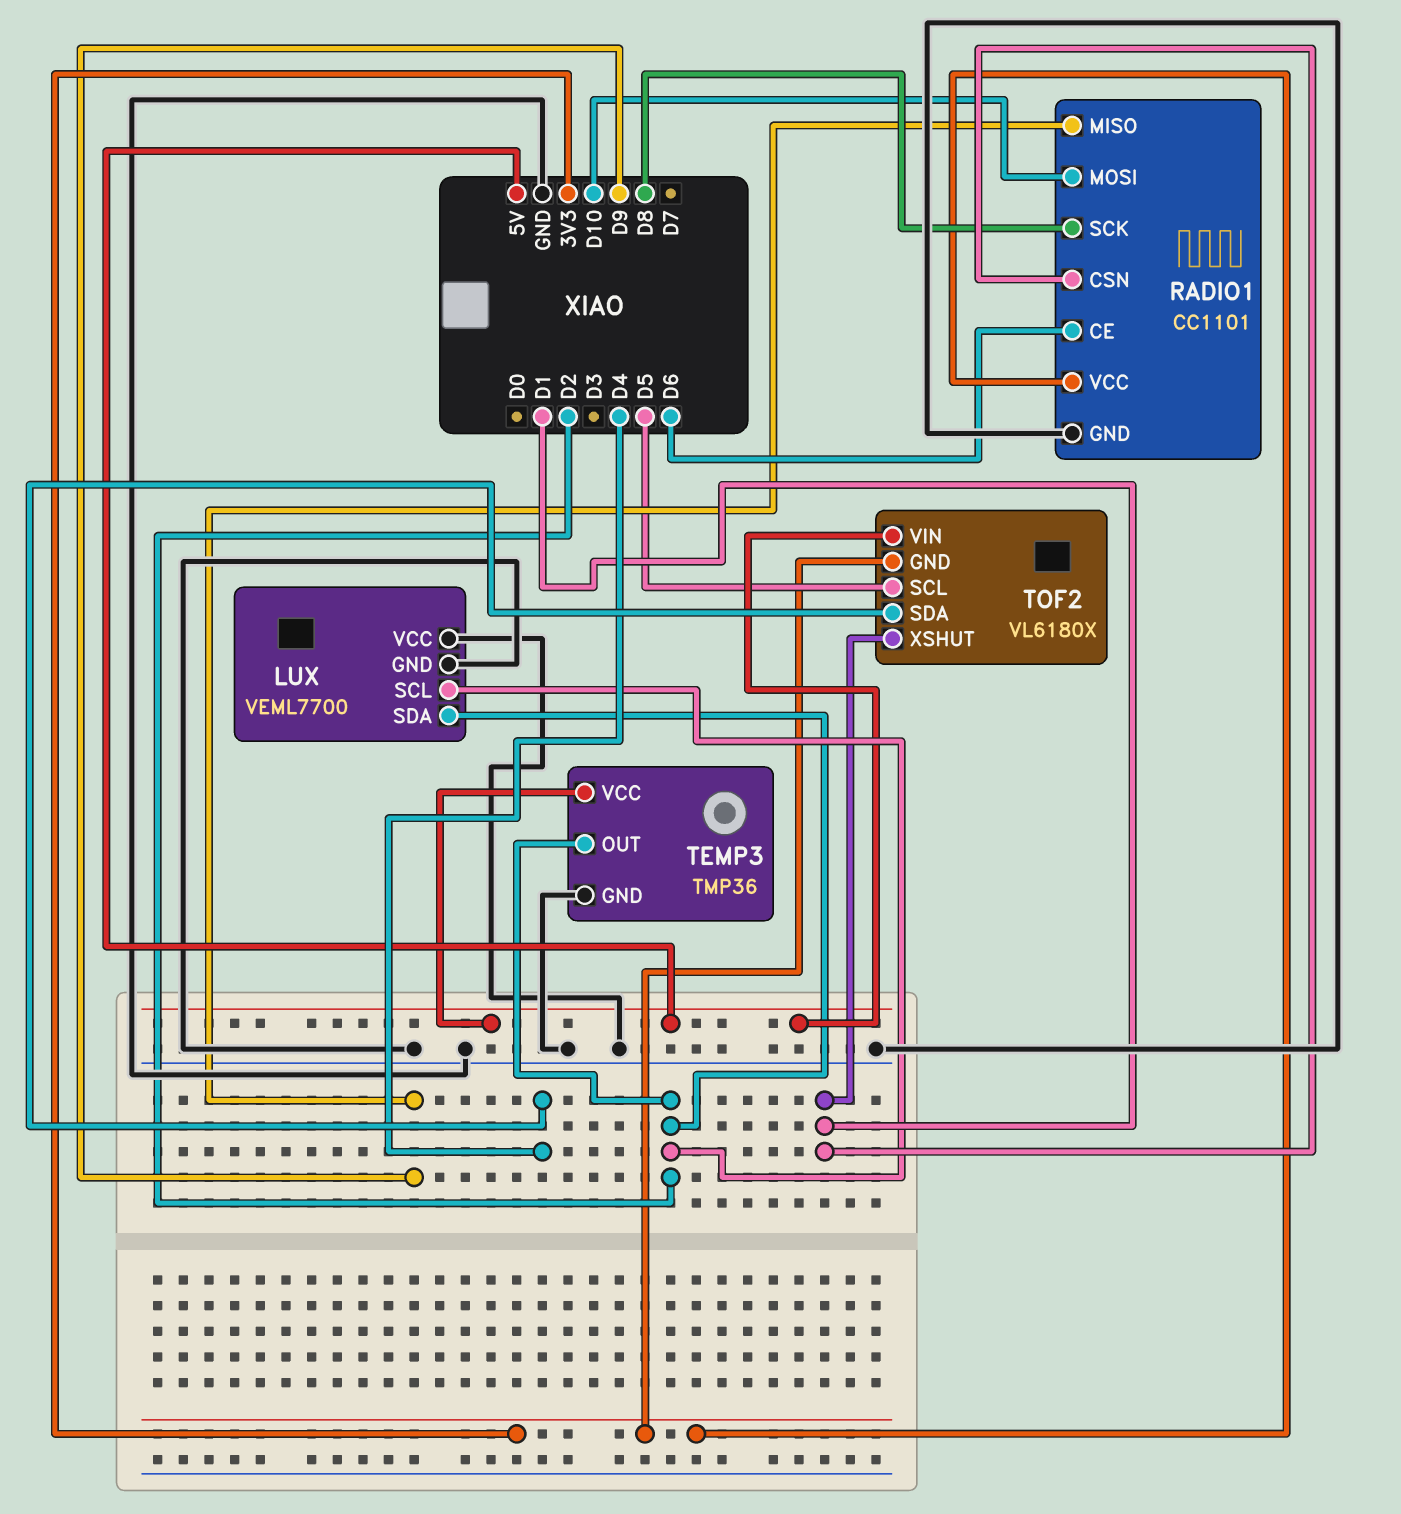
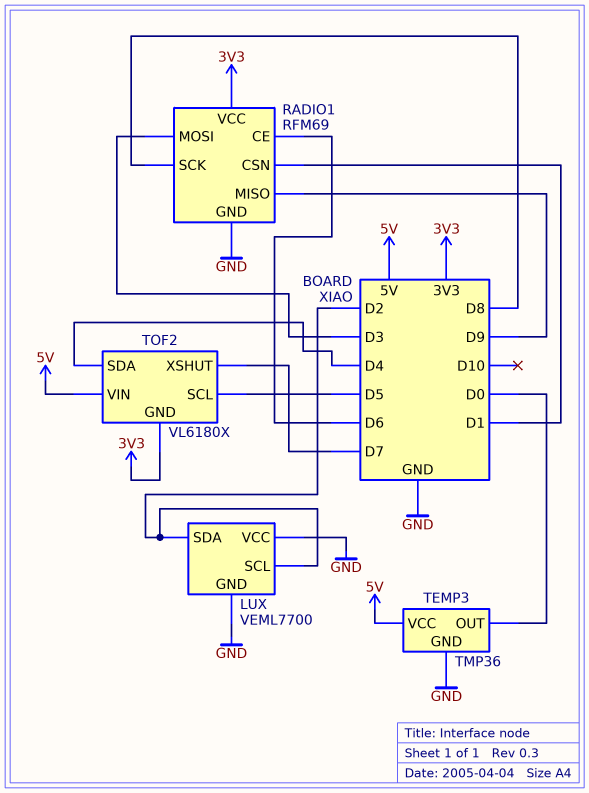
RADIO1: CC1101 -> RFM69
RADIO1 pin MOSI: D10 -> D3
TEMP3 pin OUT: D2 -> D0
TOF2 pin XSHUT: D1 -> D7

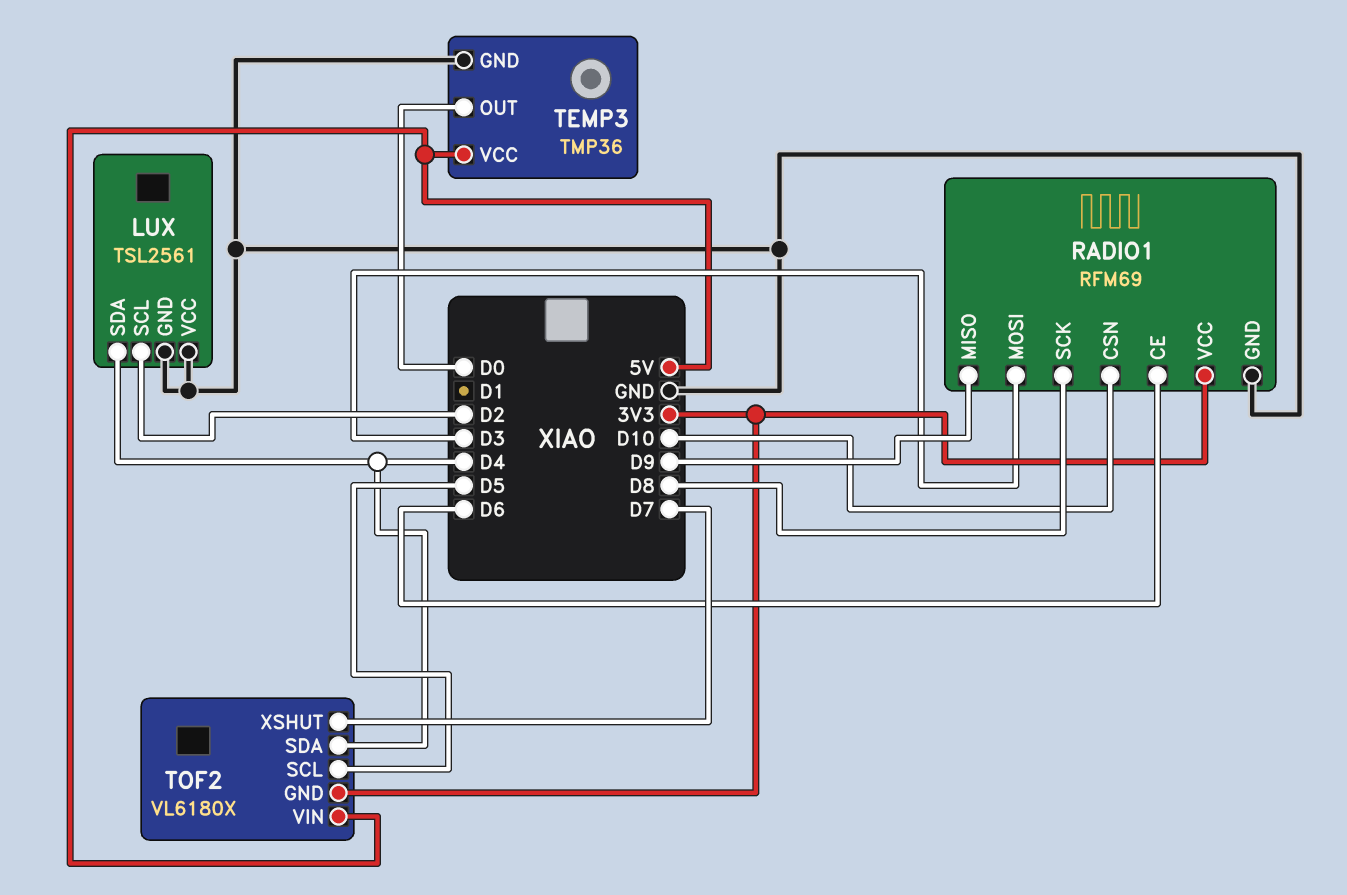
LUX: VEML7700 -> TSL2561
LUX pin SDA: D2 -> D4
RADIO1 pin CSN: D1 -> D10

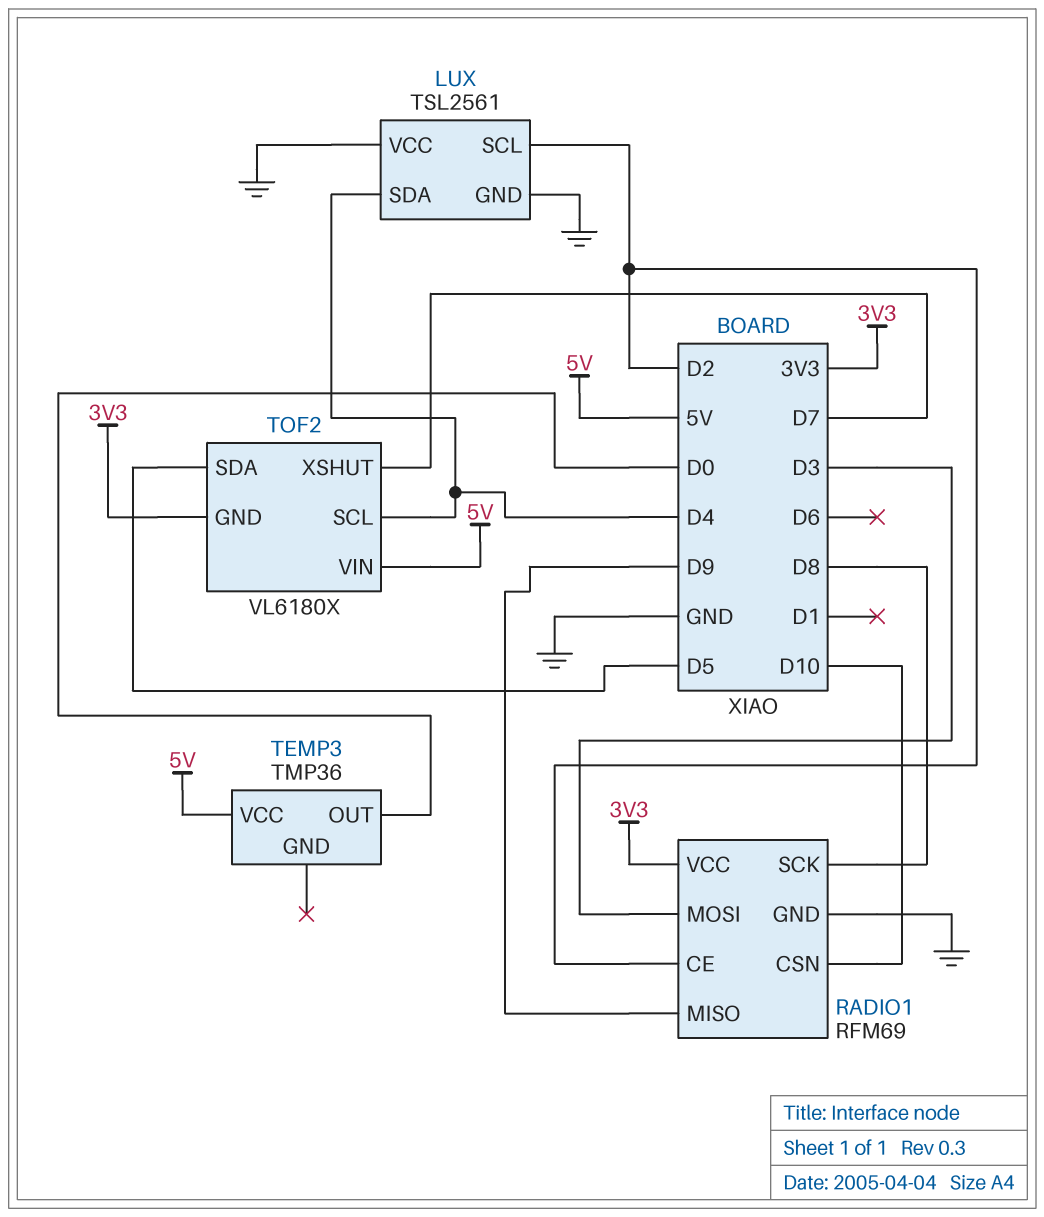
RADIO1 pin CE: D6 -> D2
TEMP3 pin GND: GND -> none
TOF2 pin SCL: D5 -> D4
TOF2 pin SDA: D4 -> D5

